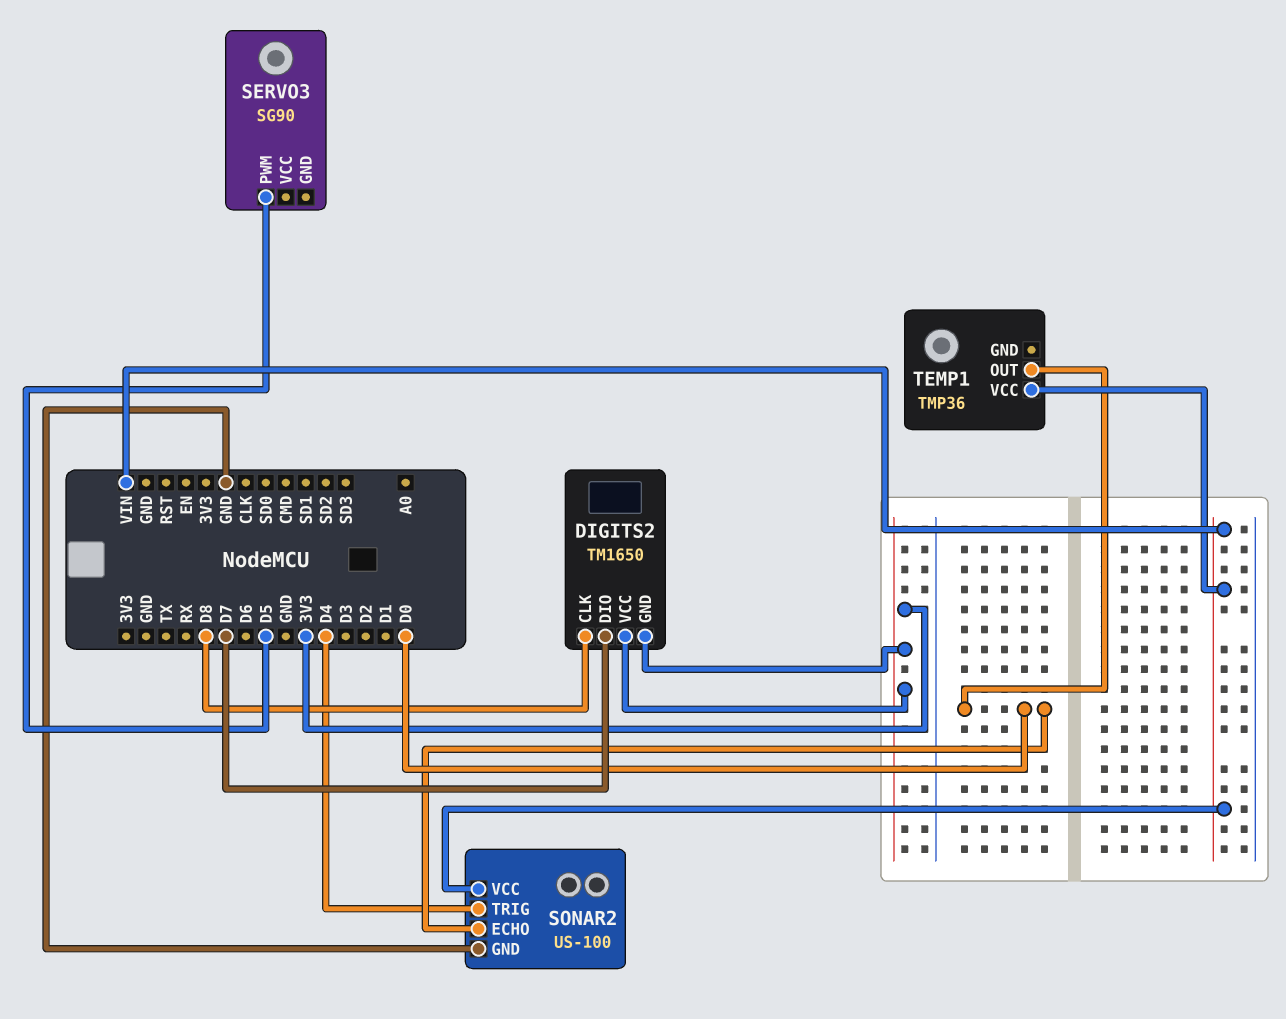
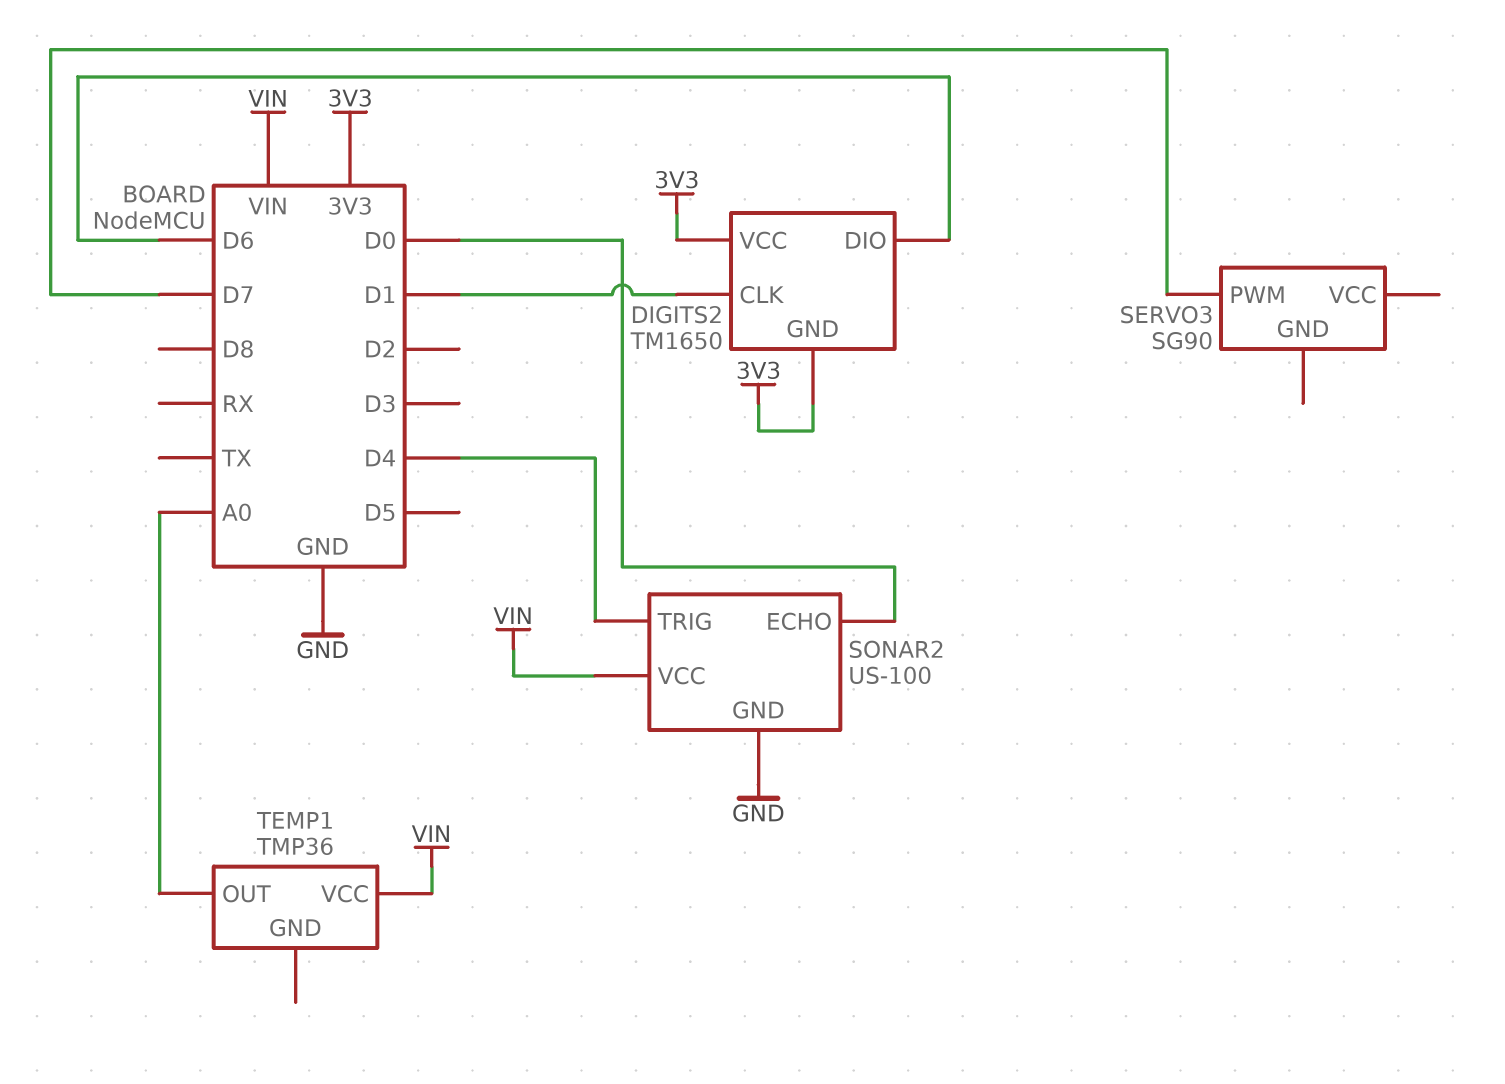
DIGITS2 pin CLK: D8 -> D1
DIGITS2 pin DIO: D7 -> D6
SERVO3 pin PWM: D5 -> D7
TEMP1 pin OUT: D0 -> A0

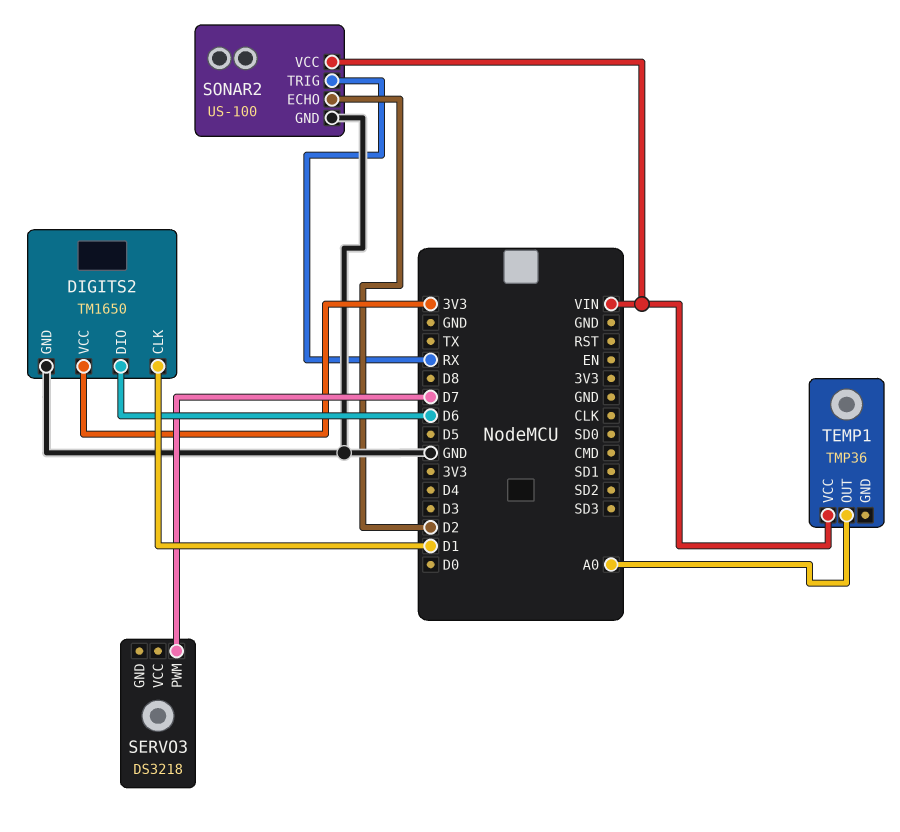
DIGITS2 pin GND: 3V3 -> GND
SERVO3: SG90 -> DS3218
SONAR2 pin ECHO: D0 -> D2
SONAR2 pin TRIG: D4 -> RX

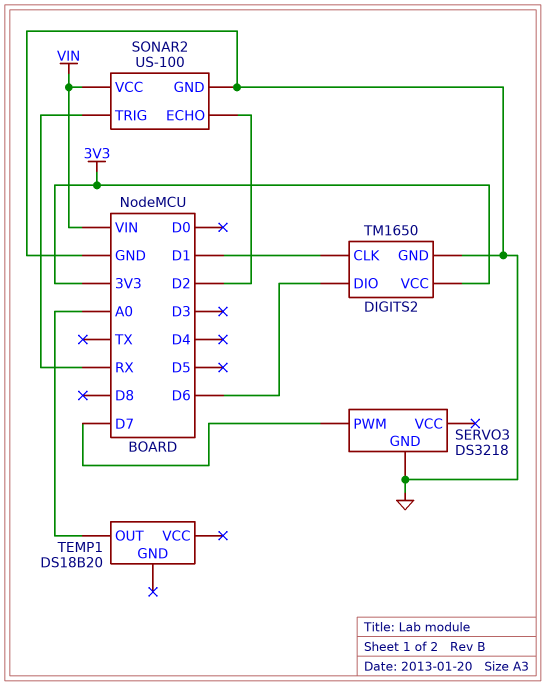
SERVO3 pin GND: none -> GND
TEMP1: TMP36 -> DS18B20
TEMP1 pin VCC: VIN -> none

